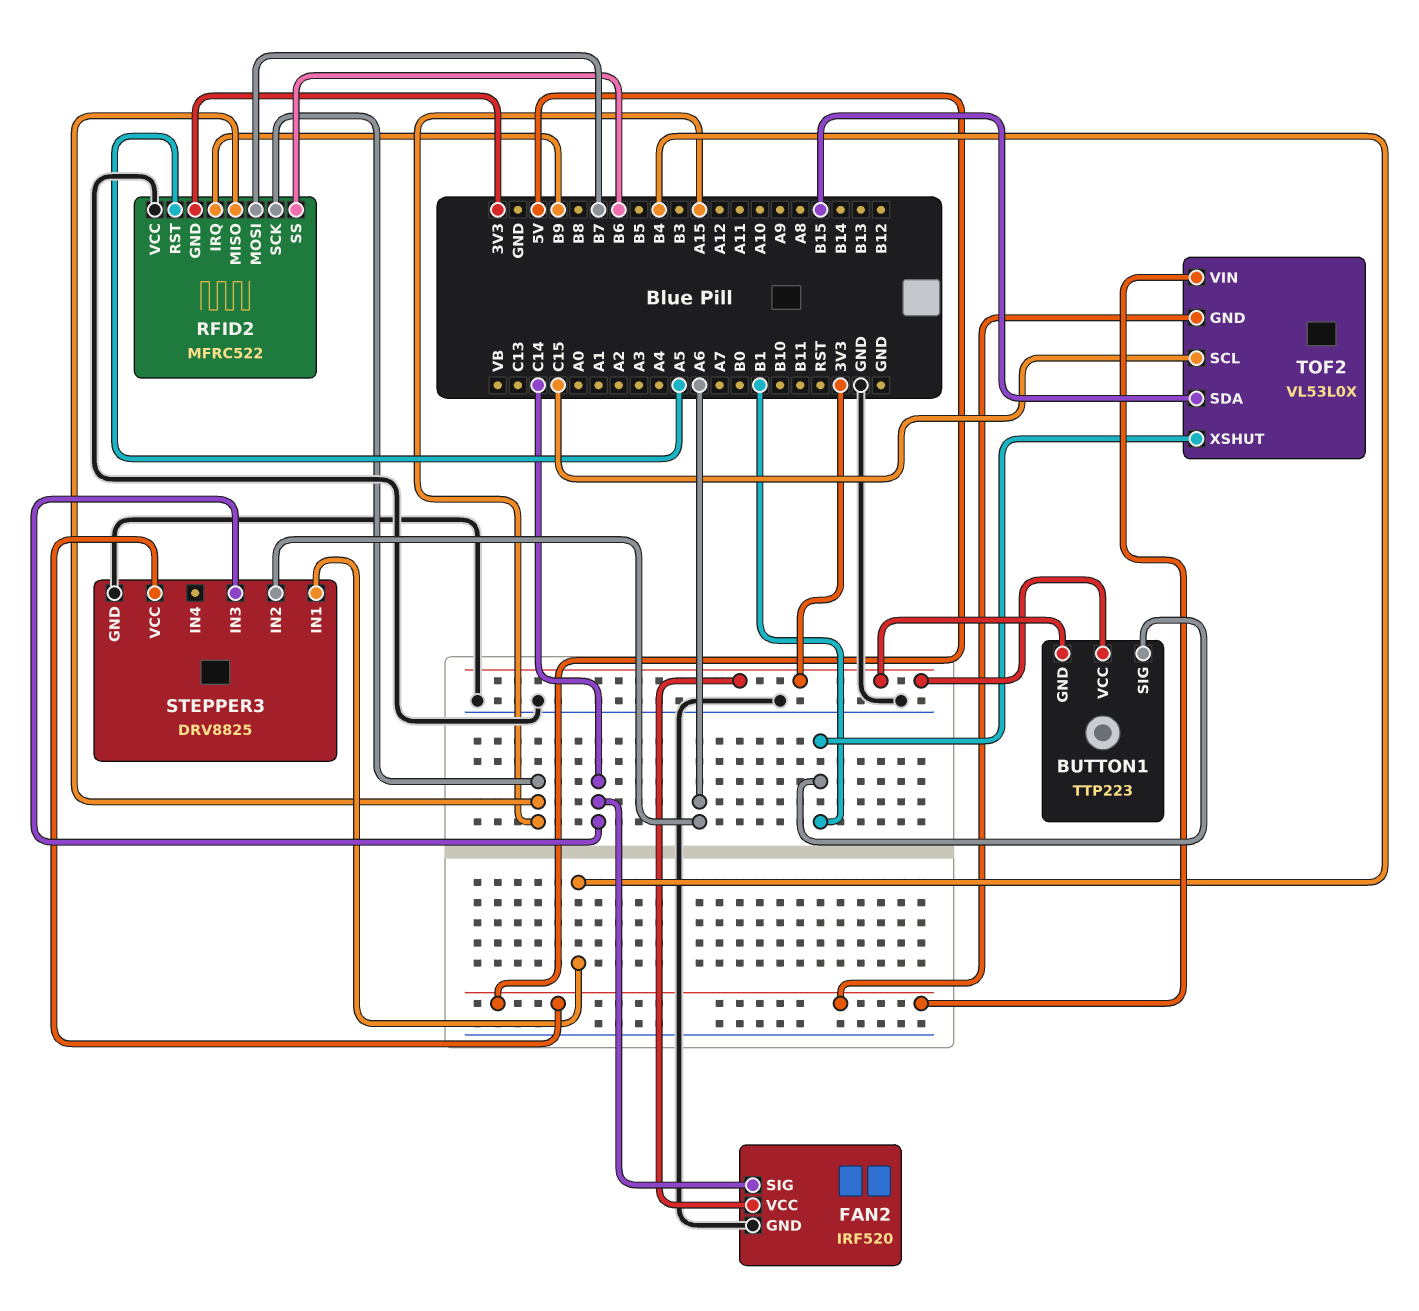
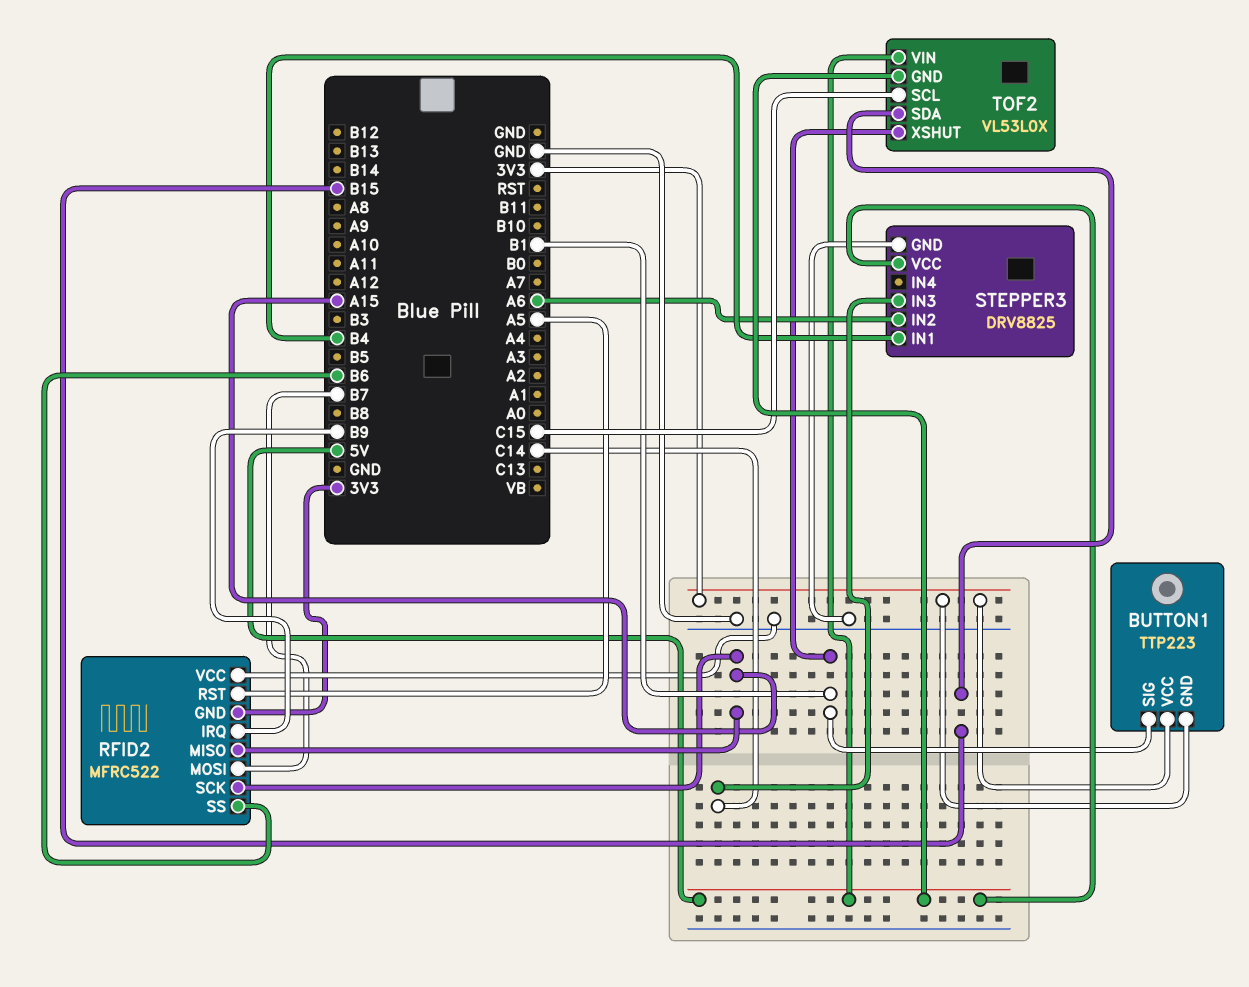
FAN2: IRF520 -> none
FAN2 pin GND: GND -> none
FAN2 pin SIG: C14 -> none
FAN2 pin VCC: 3V3 -> none

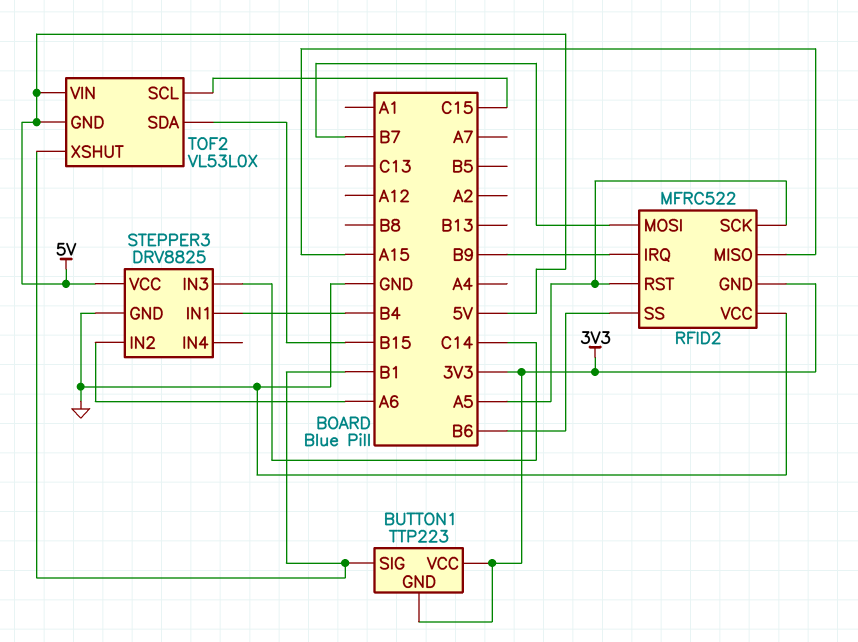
RFID2 pin SCK: A15 -> A5

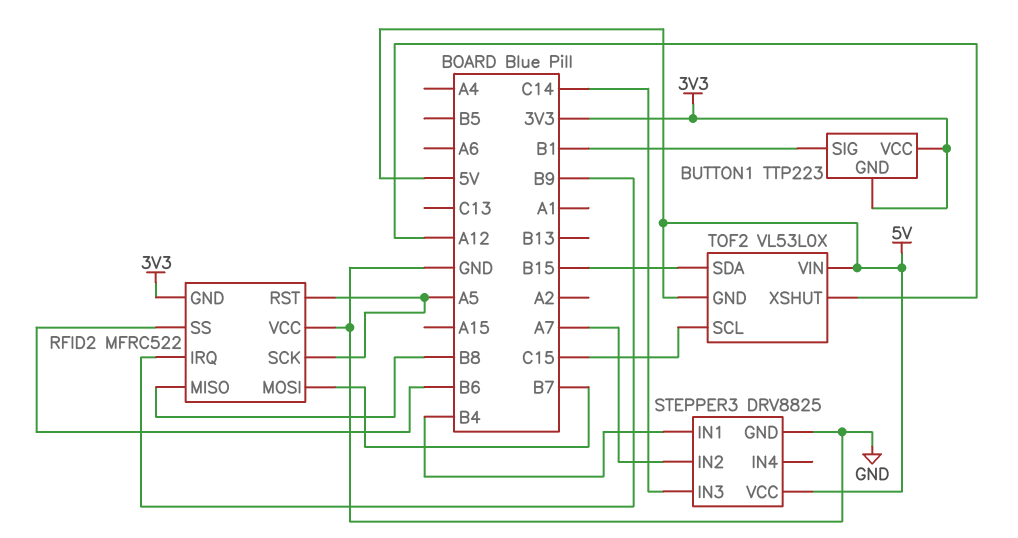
RFID2 pin MISO: A15 -> B8
STEPPER3 pin IN2: A6 -> A7
TOF2 pin XSHUT: B1 -> A12

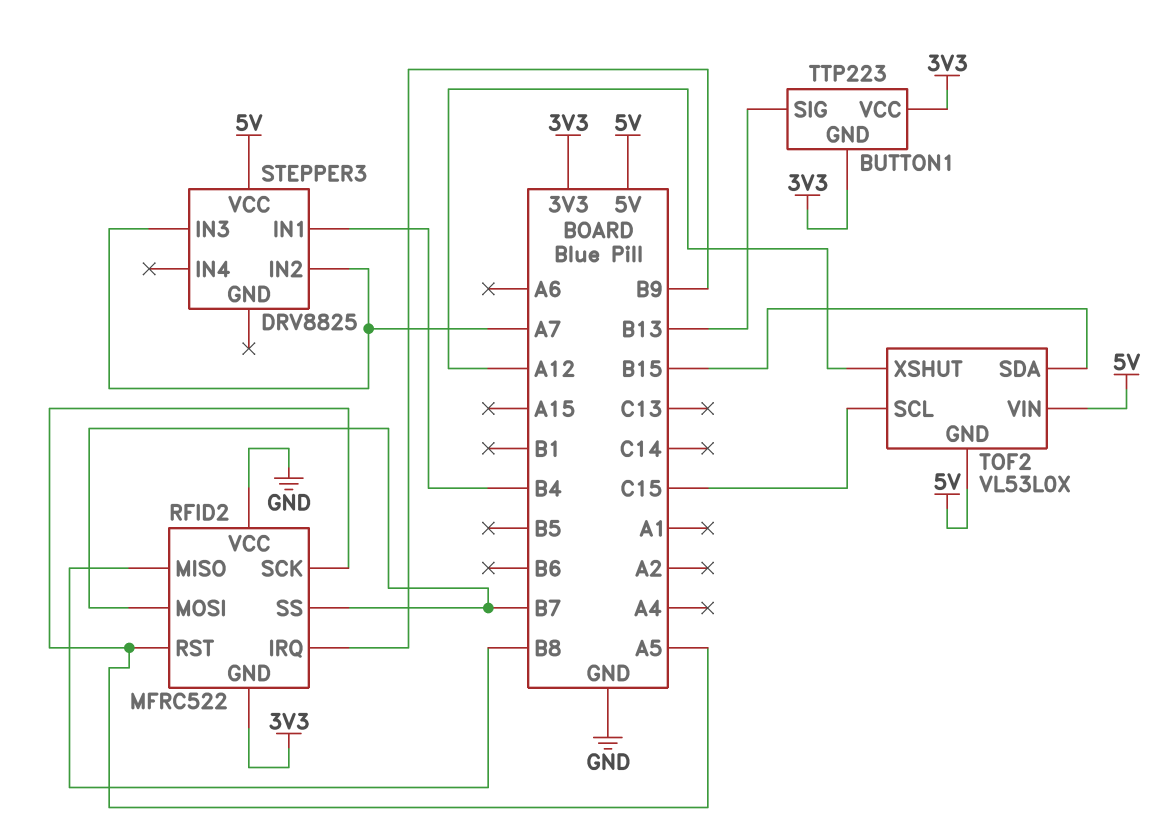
BUTTON1 pin SIG: B1 -> B13
RFID2 pin SS: B6 -> B7
STEPPER3 pin GND: GND -> none
STEPPER3 pin IN3: C14 -> A7

